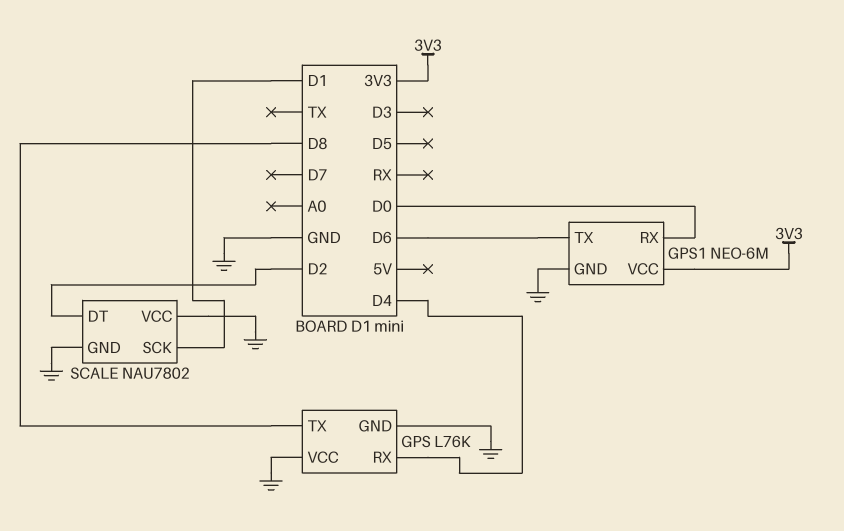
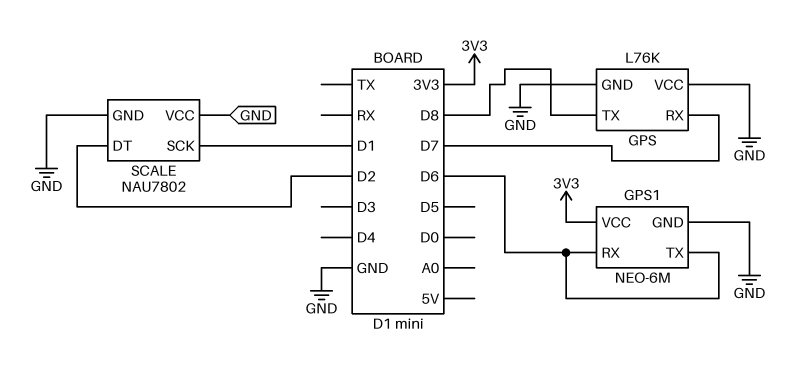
GPS pin RX: D4 -> D7
GPS1 pin RX: D0 -> D6

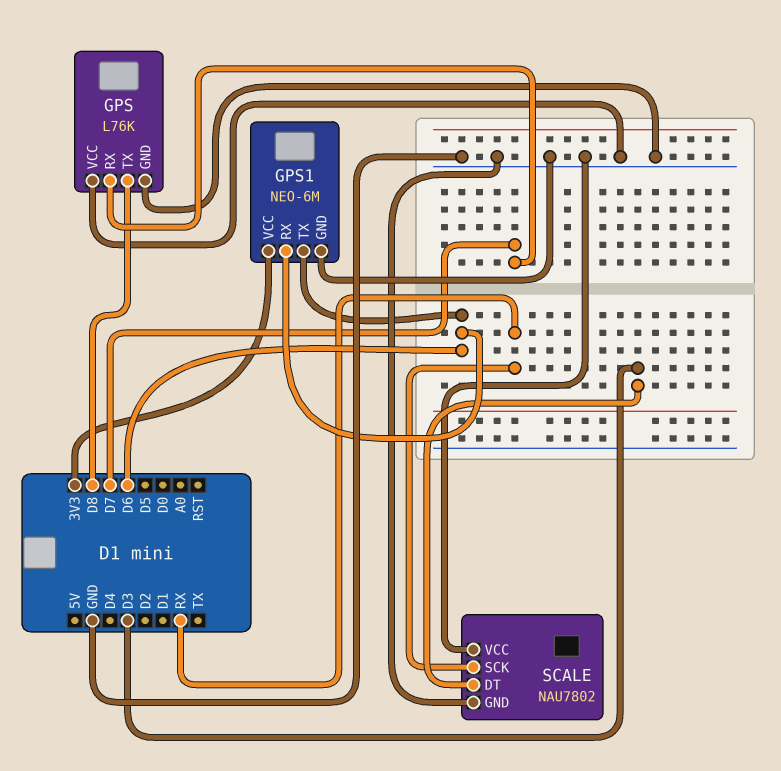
SCALE pin DT: D2 -> D3
SCALE pin SCK: D1 -> RX

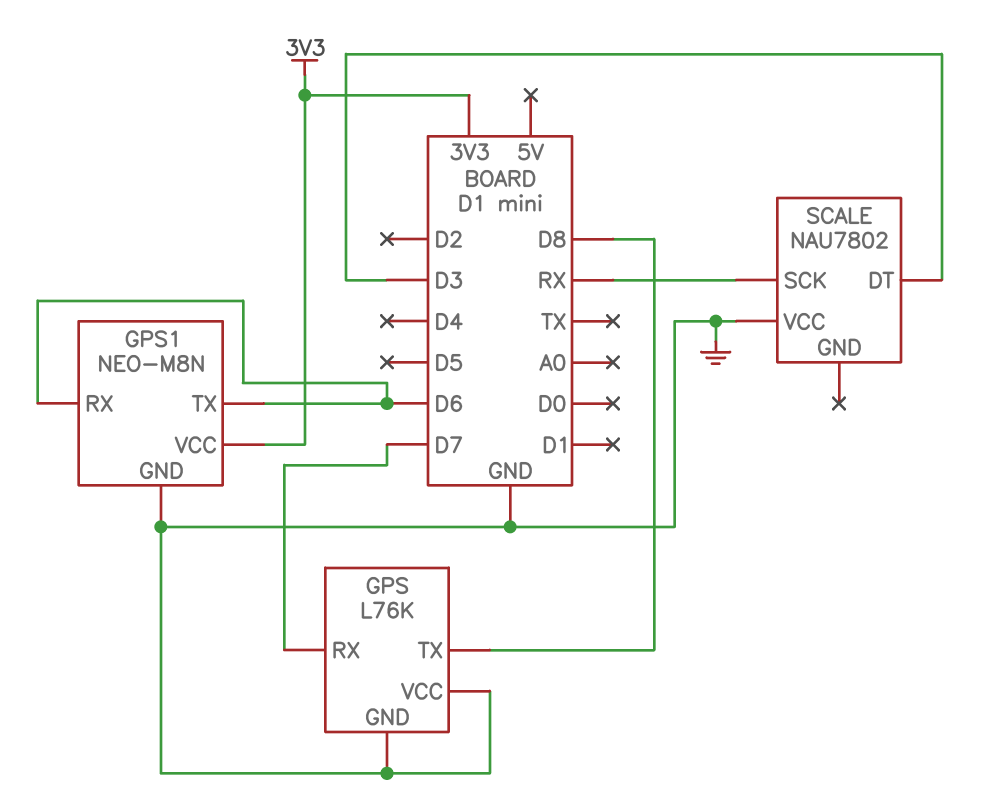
GPS1: NEO-6M -> NEO-M8N
SCALE pin GND: GND -> none

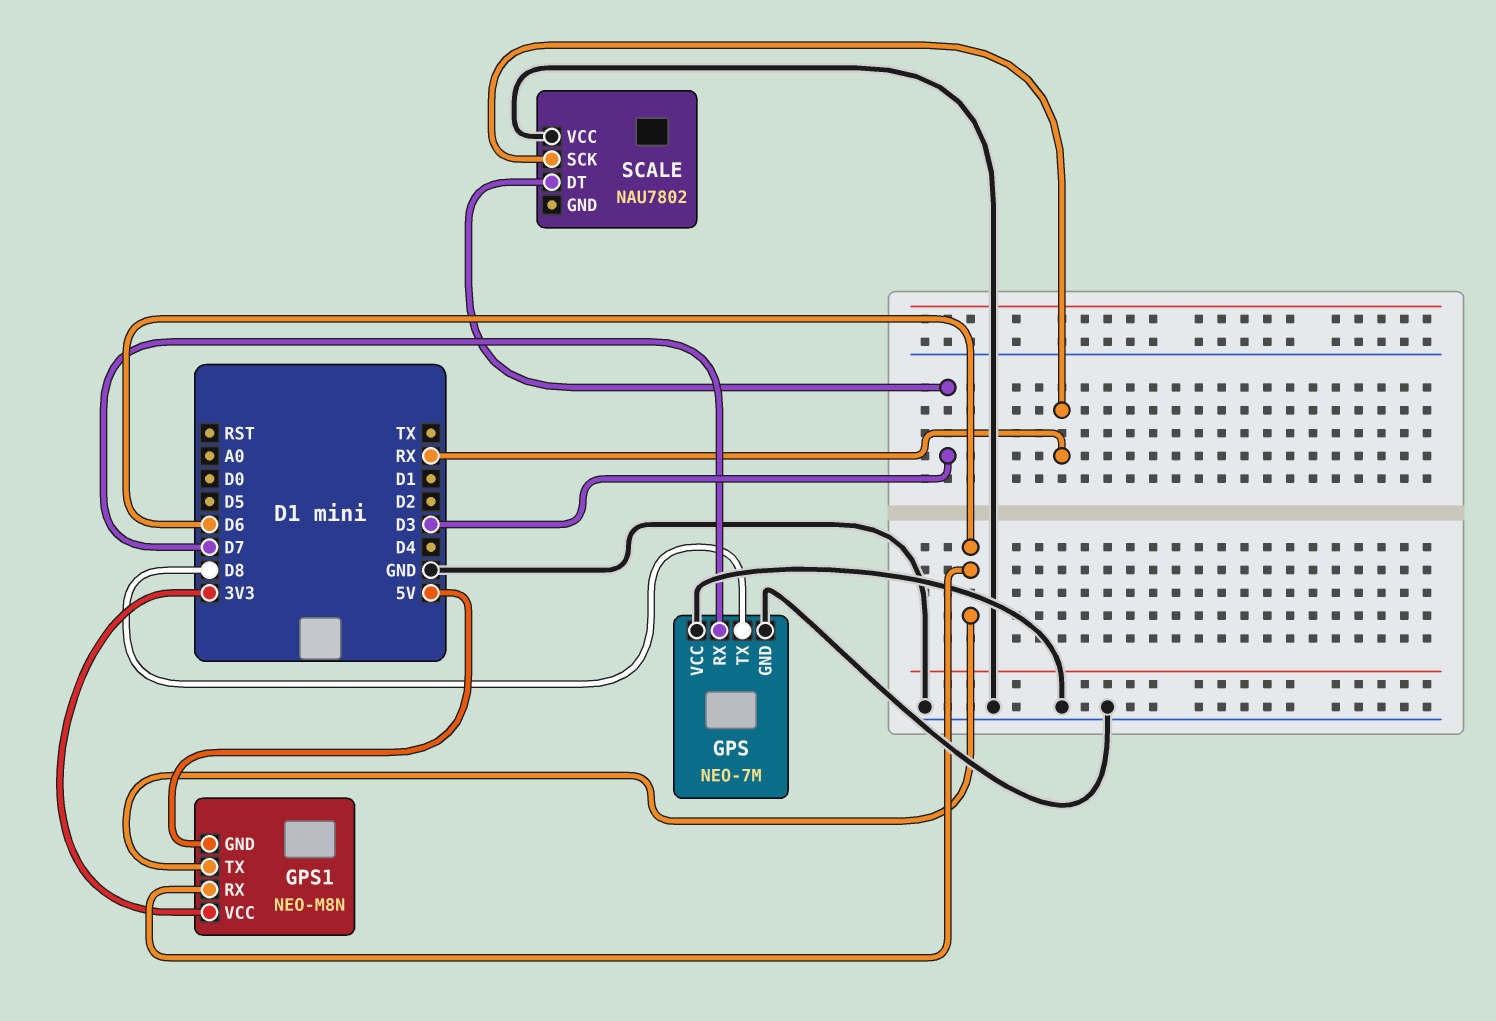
GPS: L76K -> NEO-7M
GPS1 pin GND: GND -> 5V

